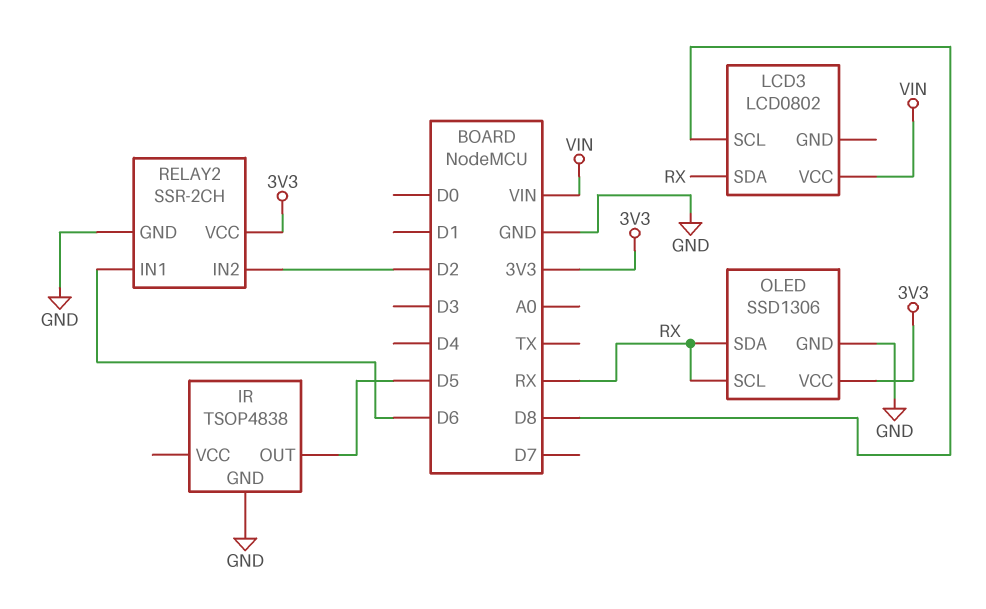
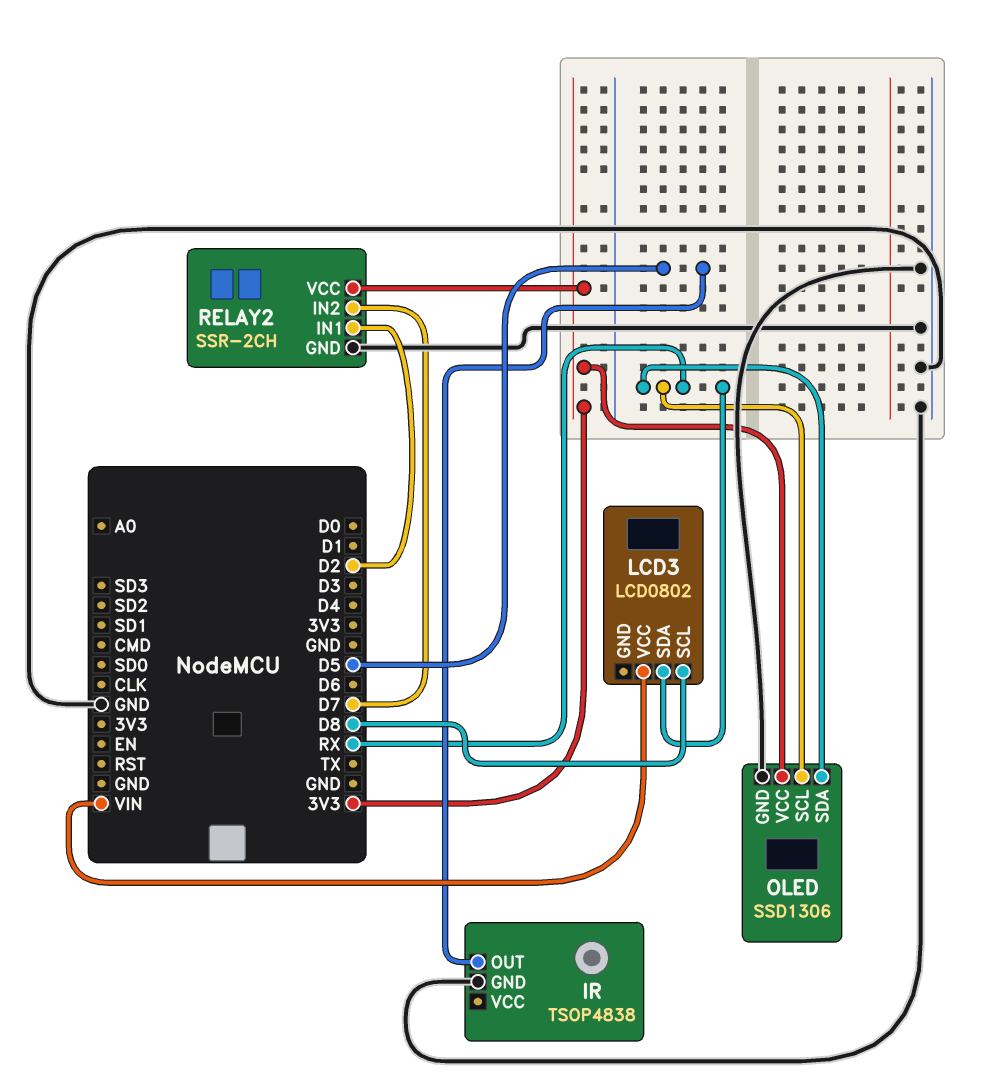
RELAY2 pin IN1: D6 -> D2
RELAY2 pin IN2: D2 -> D7

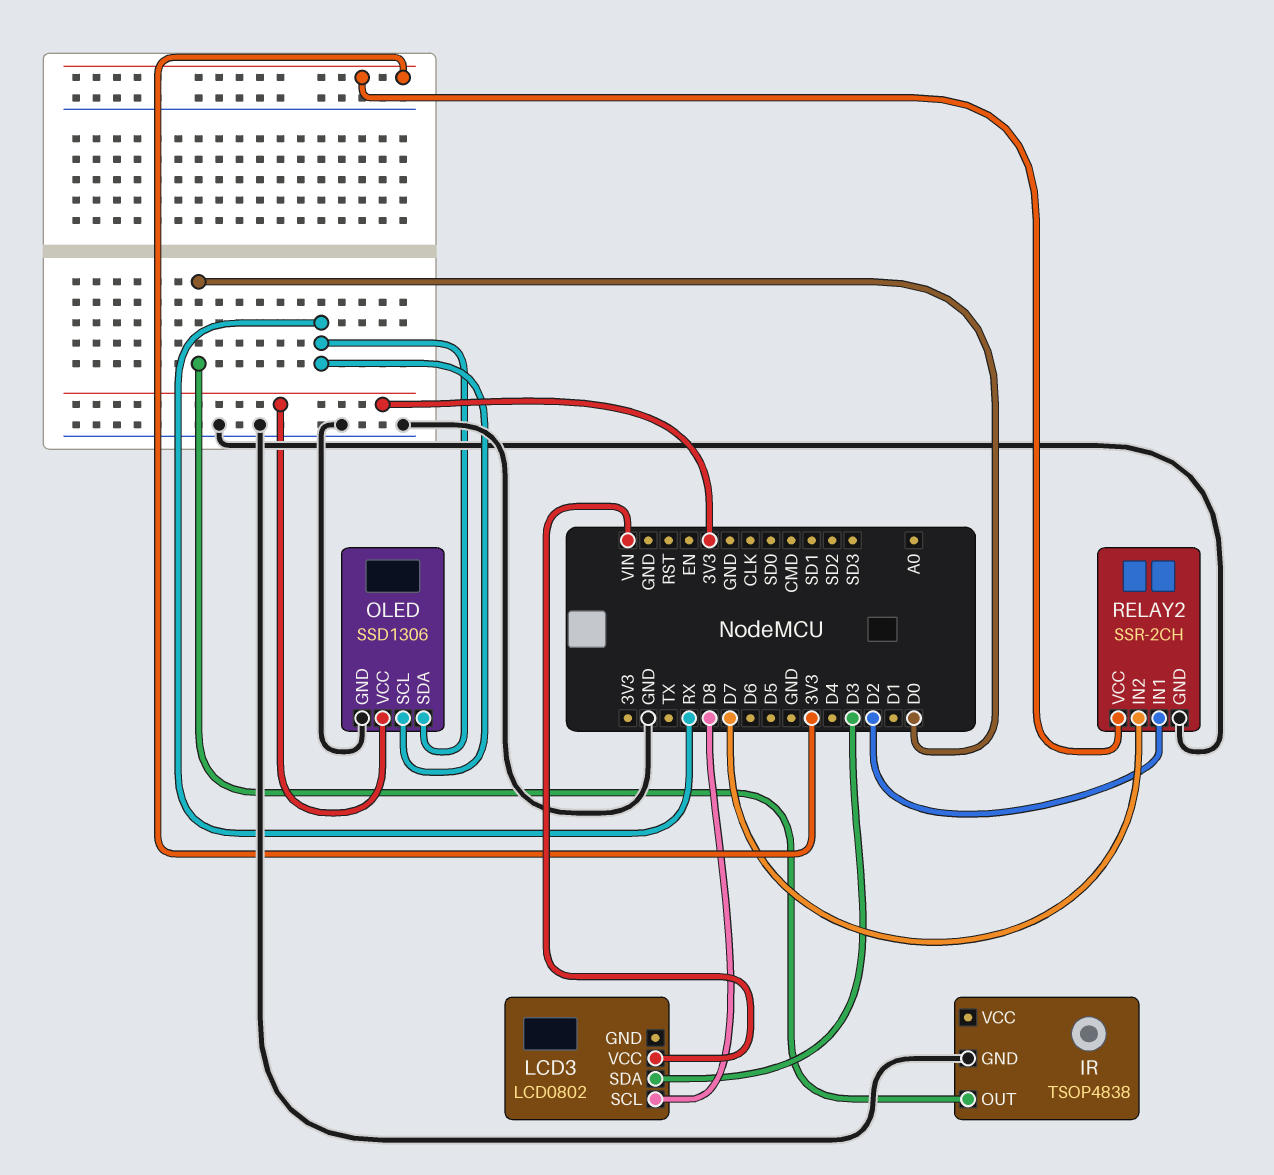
IR pin OUT: D5 -> D0
LCD3 pin SDA: RX -> D3

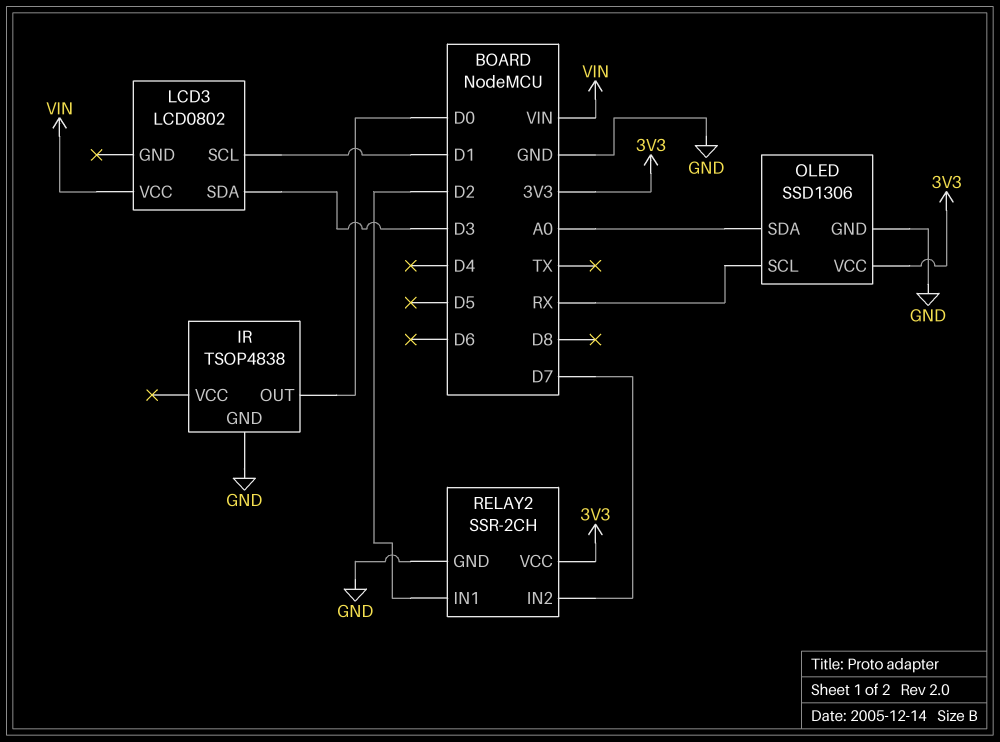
LCD3 pin SCL: D8 -> D1
OLED pin SDA: RX -> A0

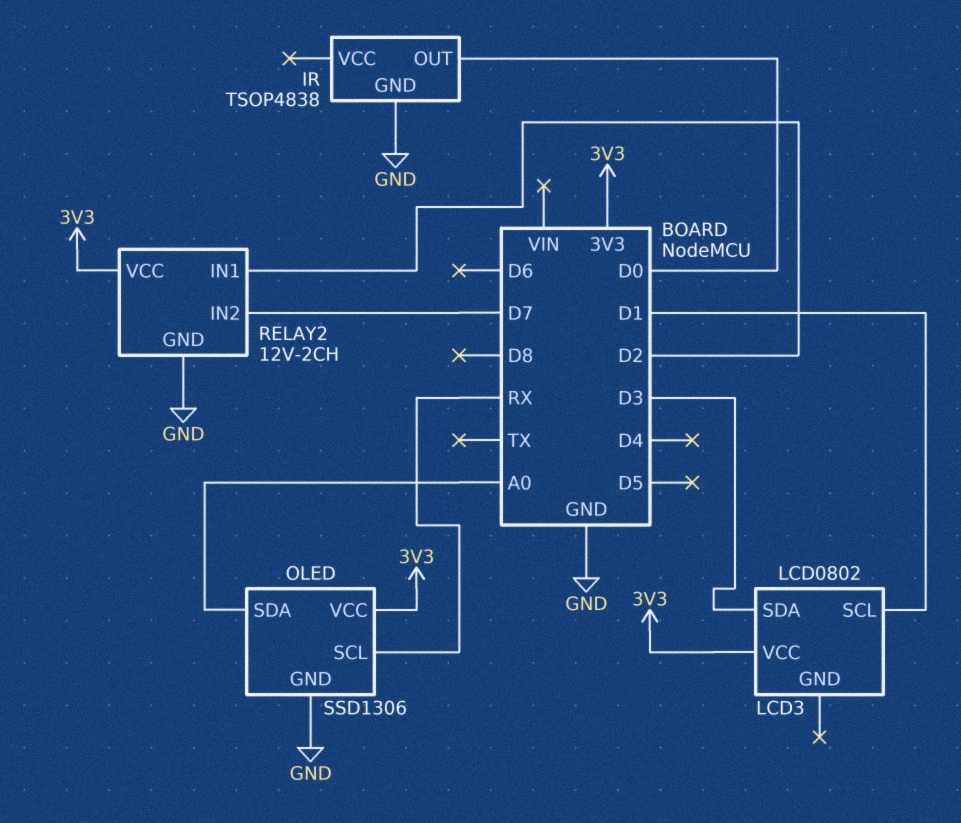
LCD3 pin VCC: VIN -> 3V3
RELAY2: SSR-2CH -> 12V-2CH

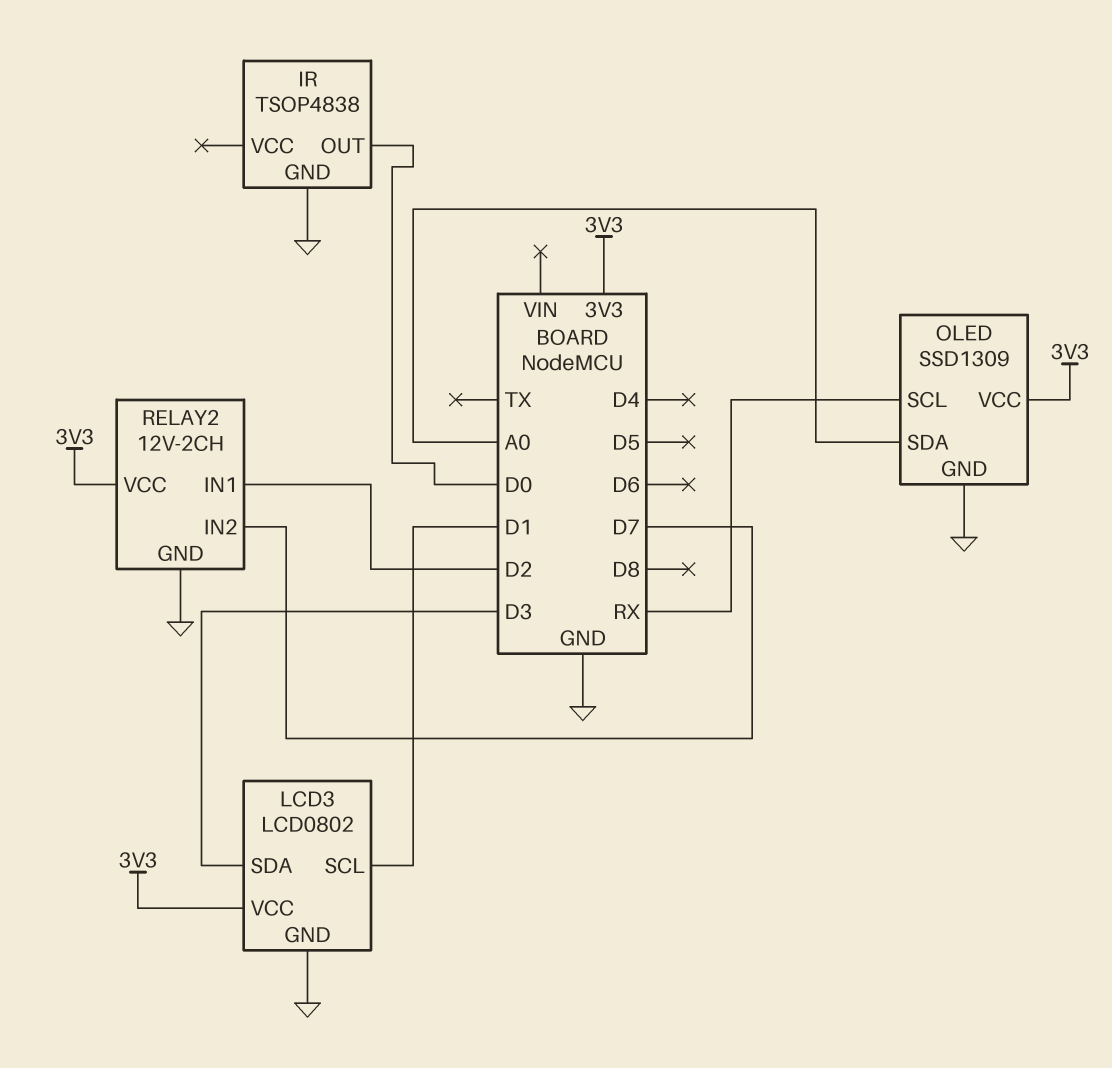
LCD3 pin GND: none -> GND
OLED: SSD1306 -> SSD1309

